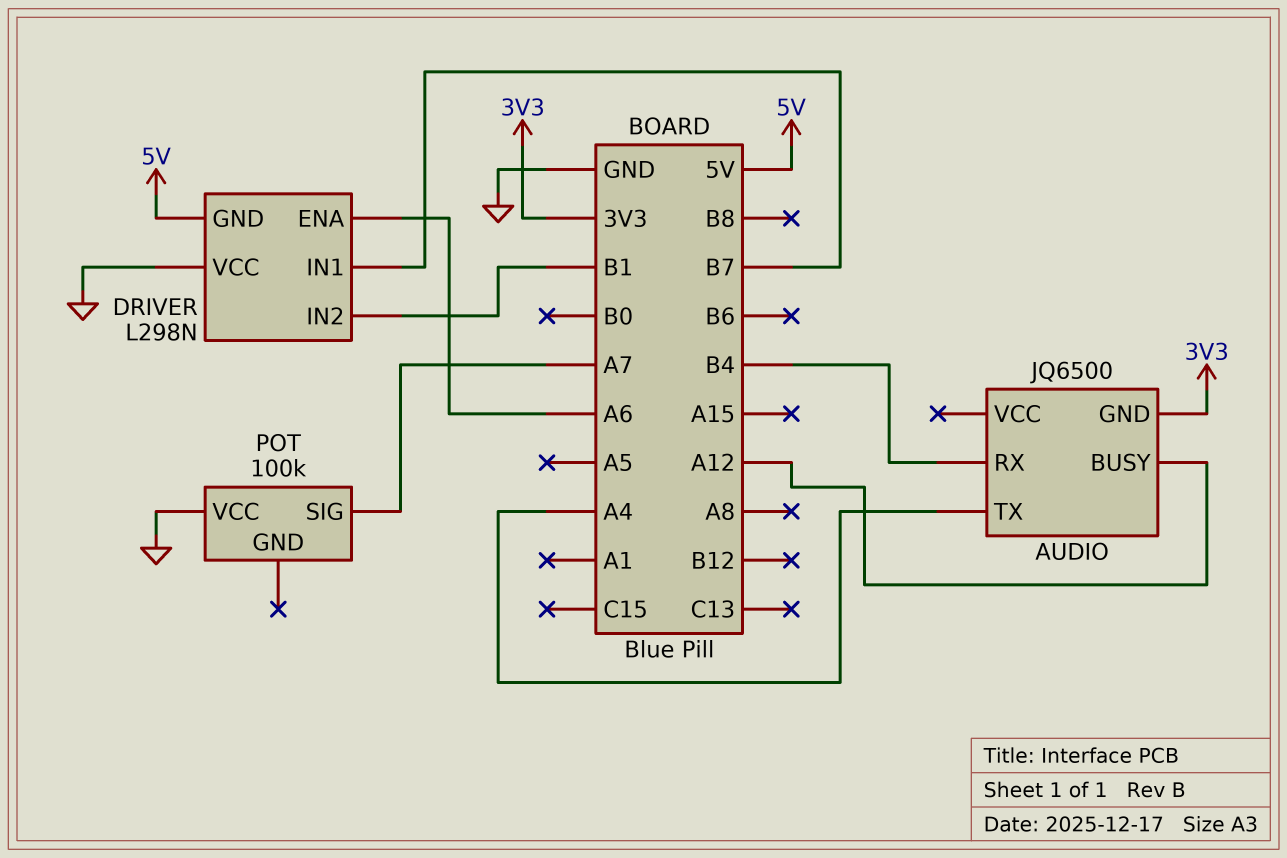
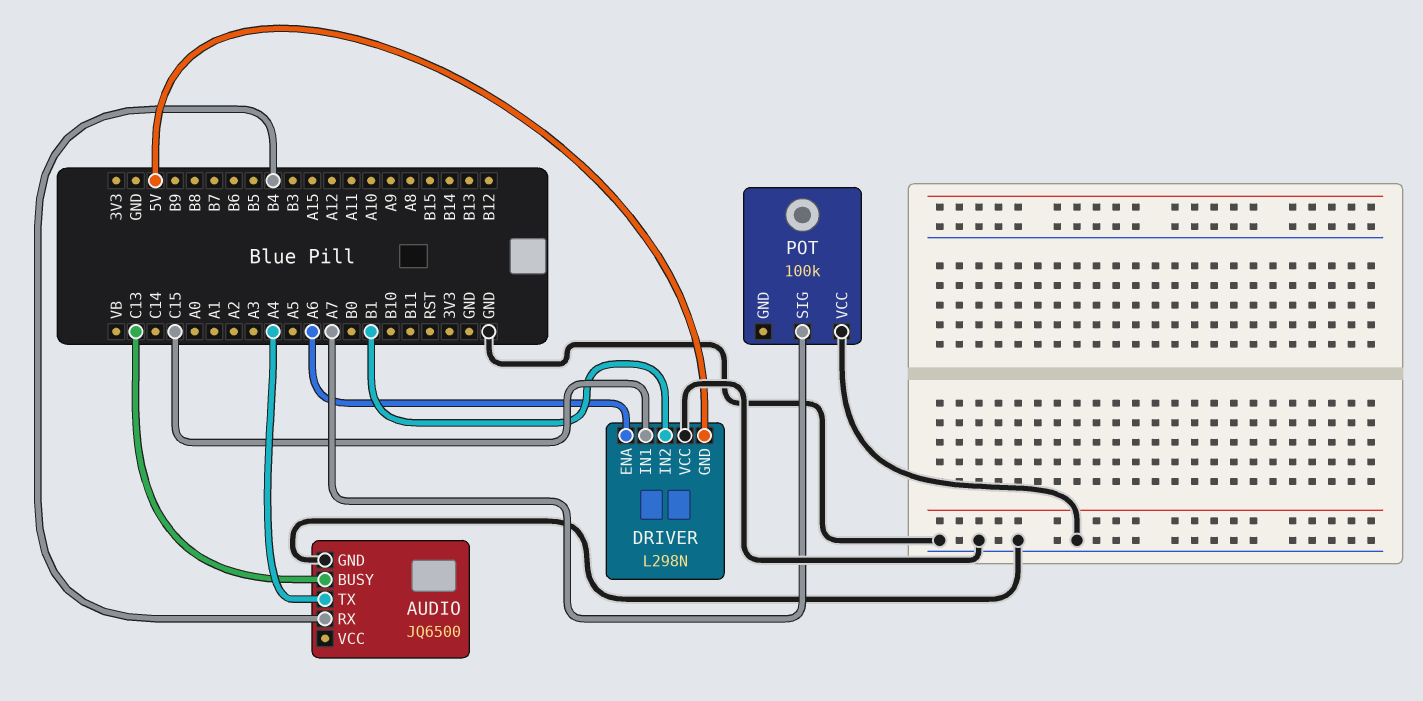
AUDIO pin BUSY: A12 -> C13
AUDIO pin GND: 3V3 -> GND
DRIVER pin IN1: B7 -> C15

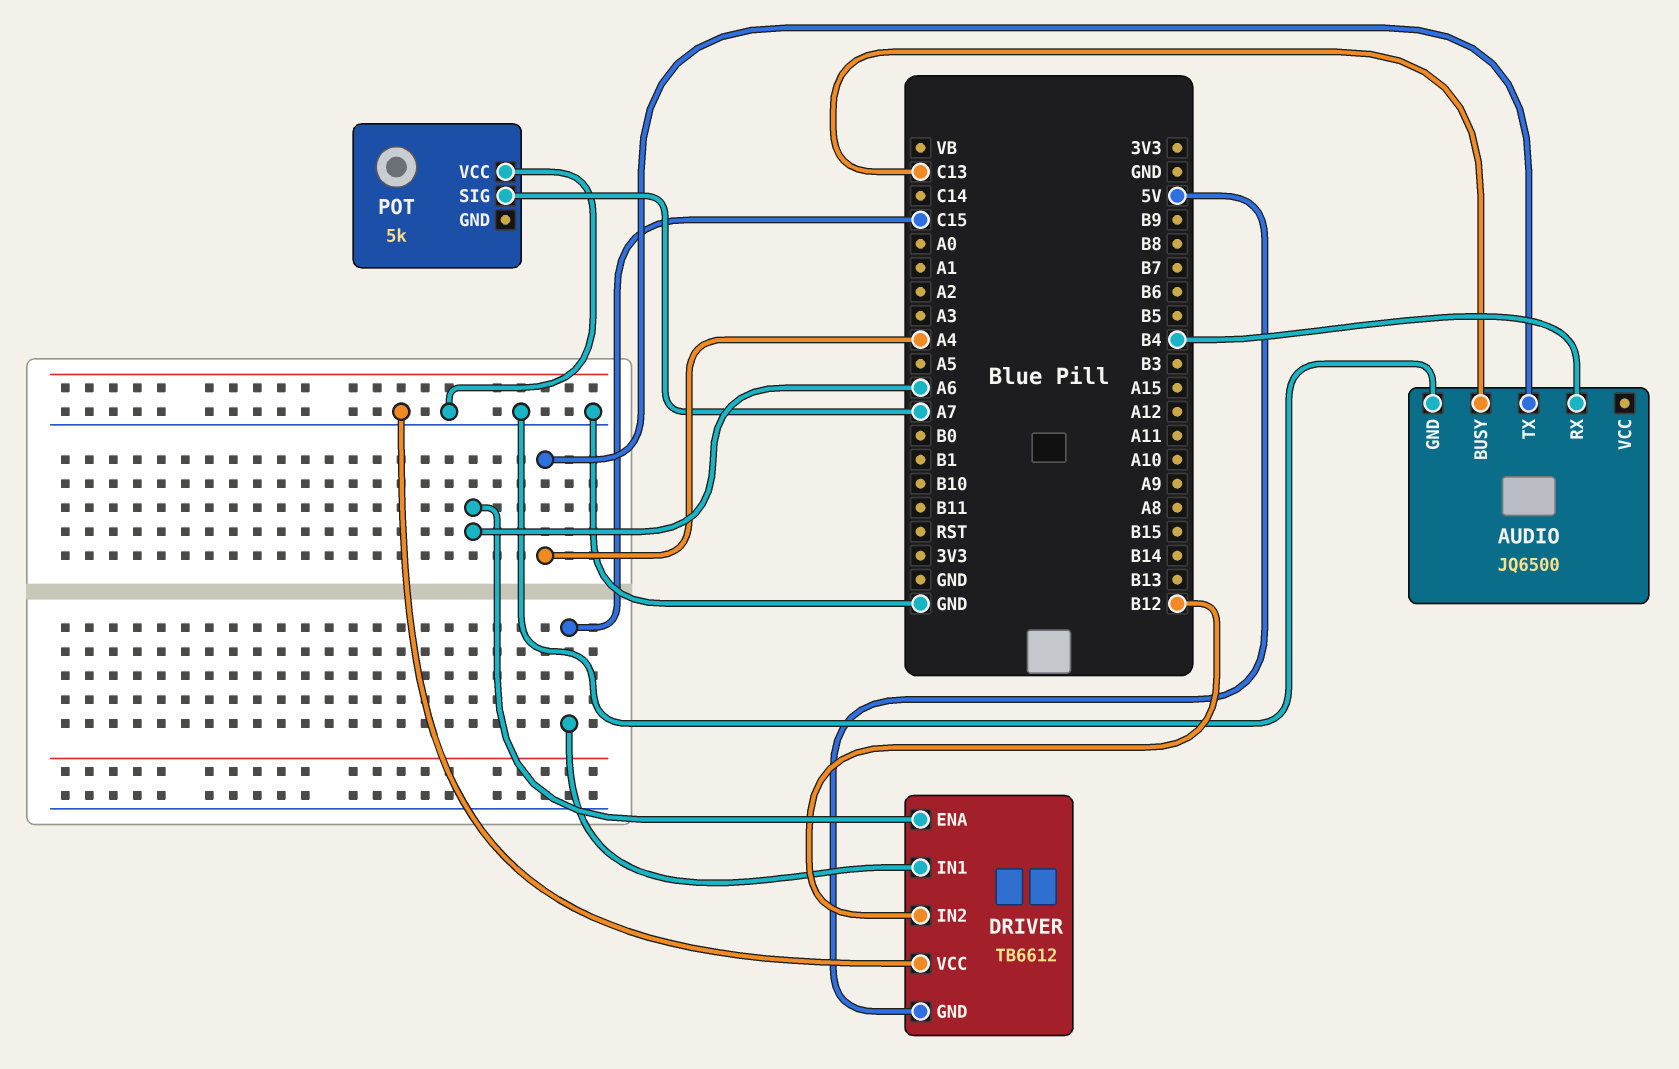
DRIVER: L298N -> TB6612
DRIVER pin IN2: B1 -> B12
POT: 100k -> 5k

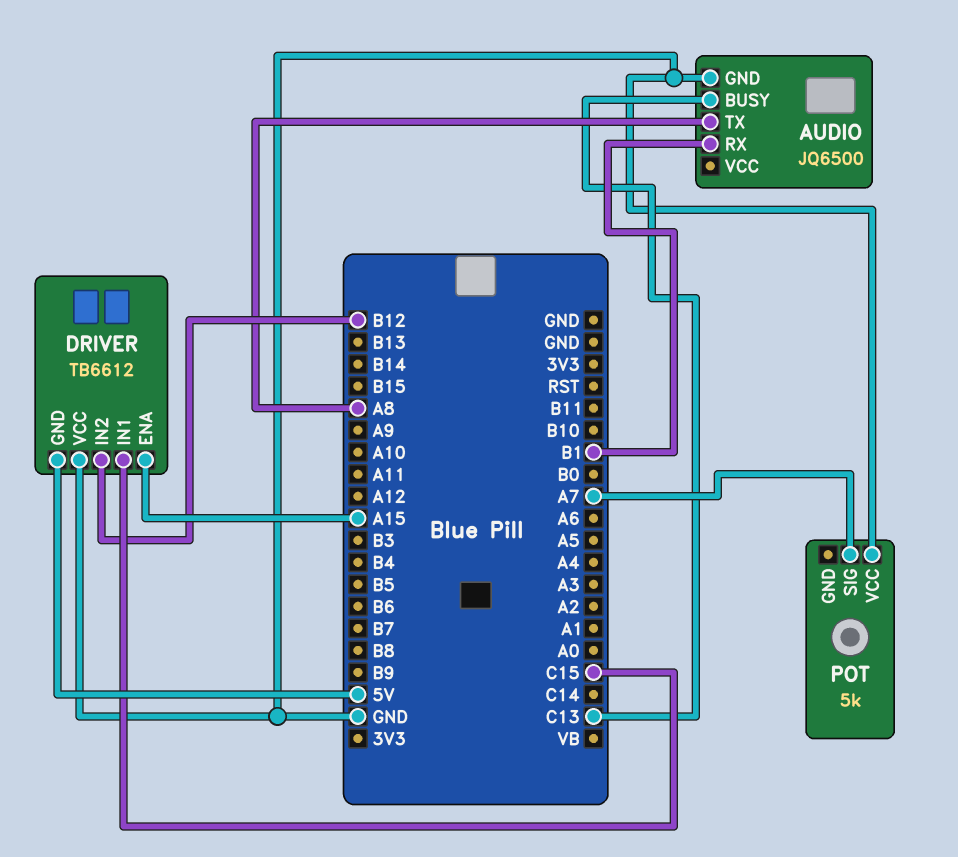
AUDIO pin RX: B4 -> B1
AUDIO pin TX: A4 -> A8
DRIVER pin ENA: A6 -> A15

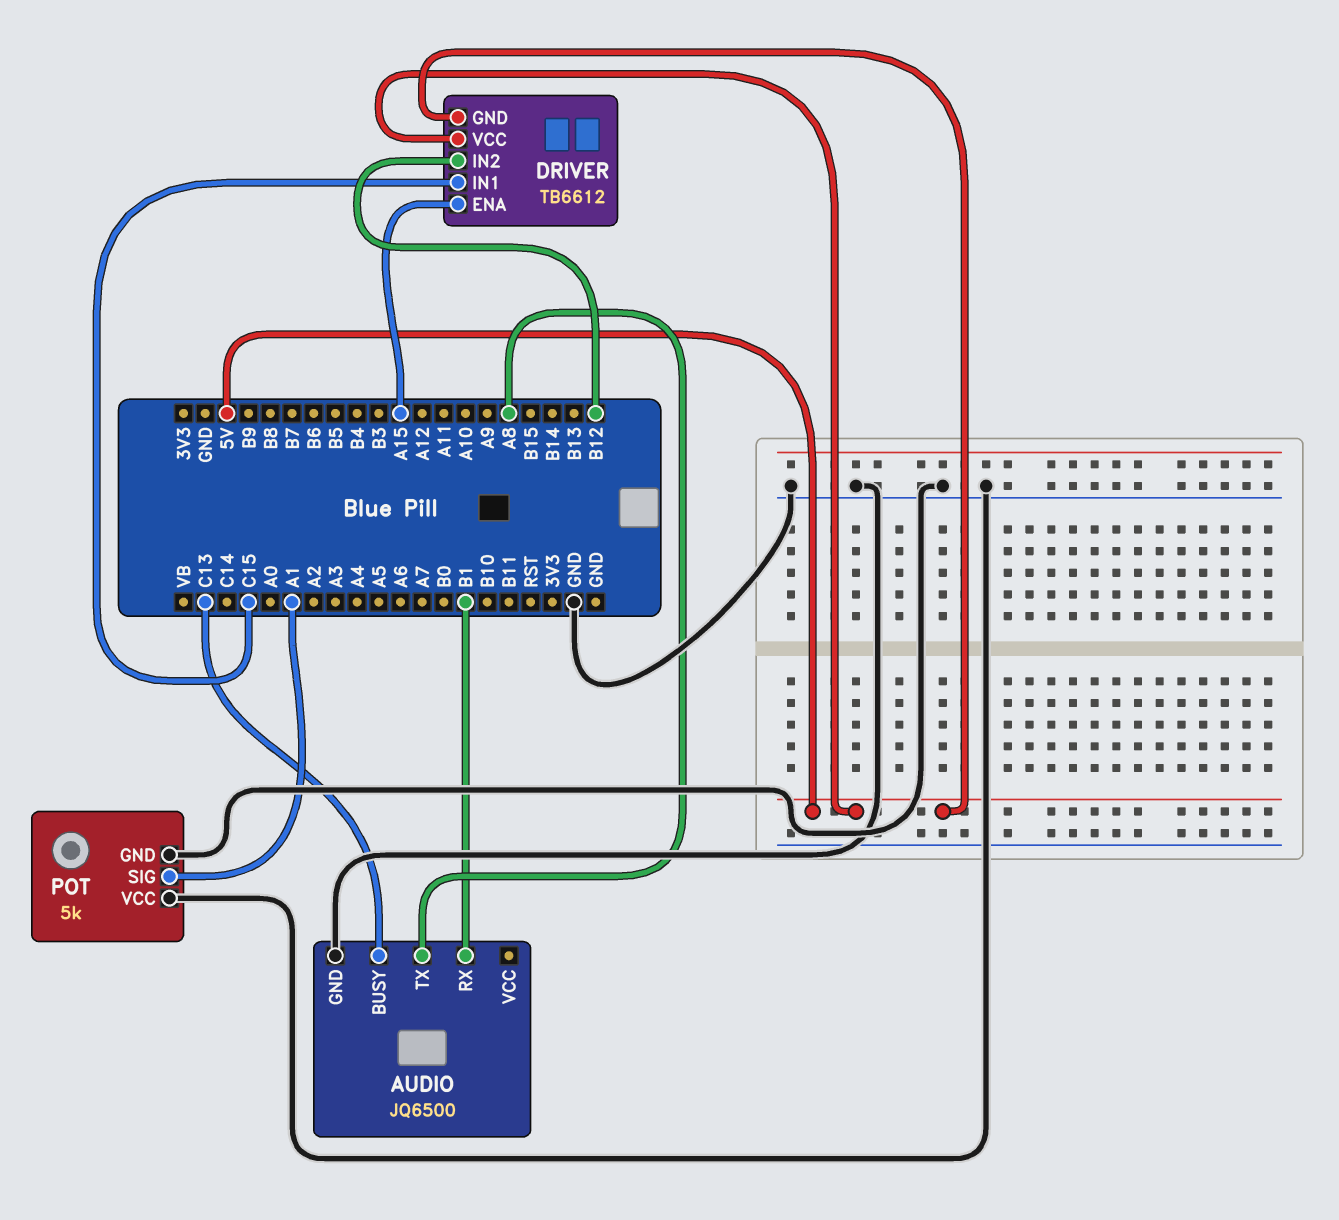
DRIVER pin VCC: GND -> 5V
POT pin GND: none -> GND
POT pin SIG: A7 -> A1

